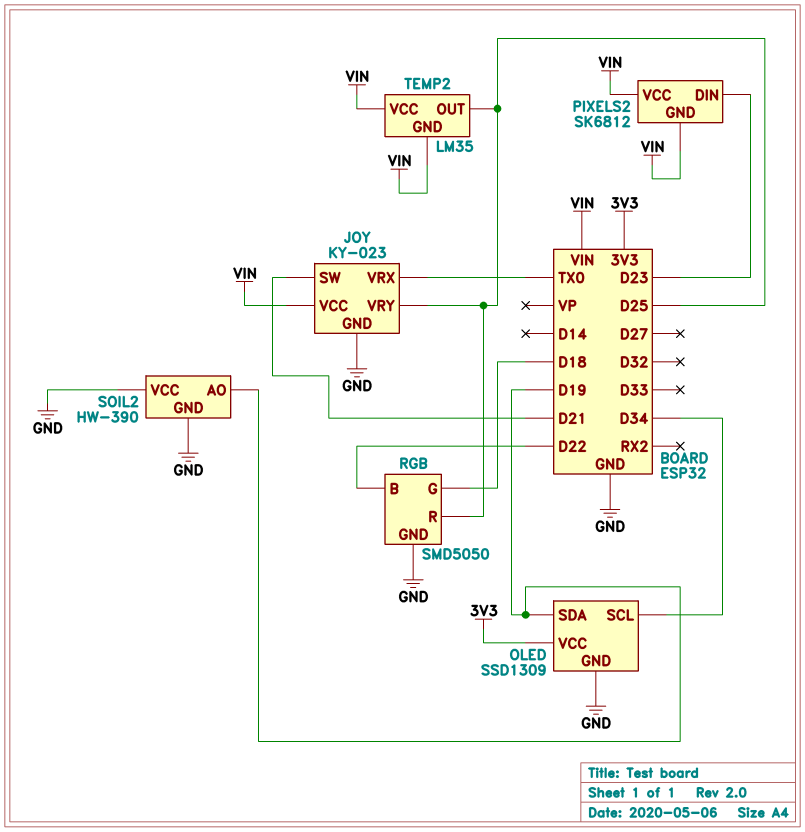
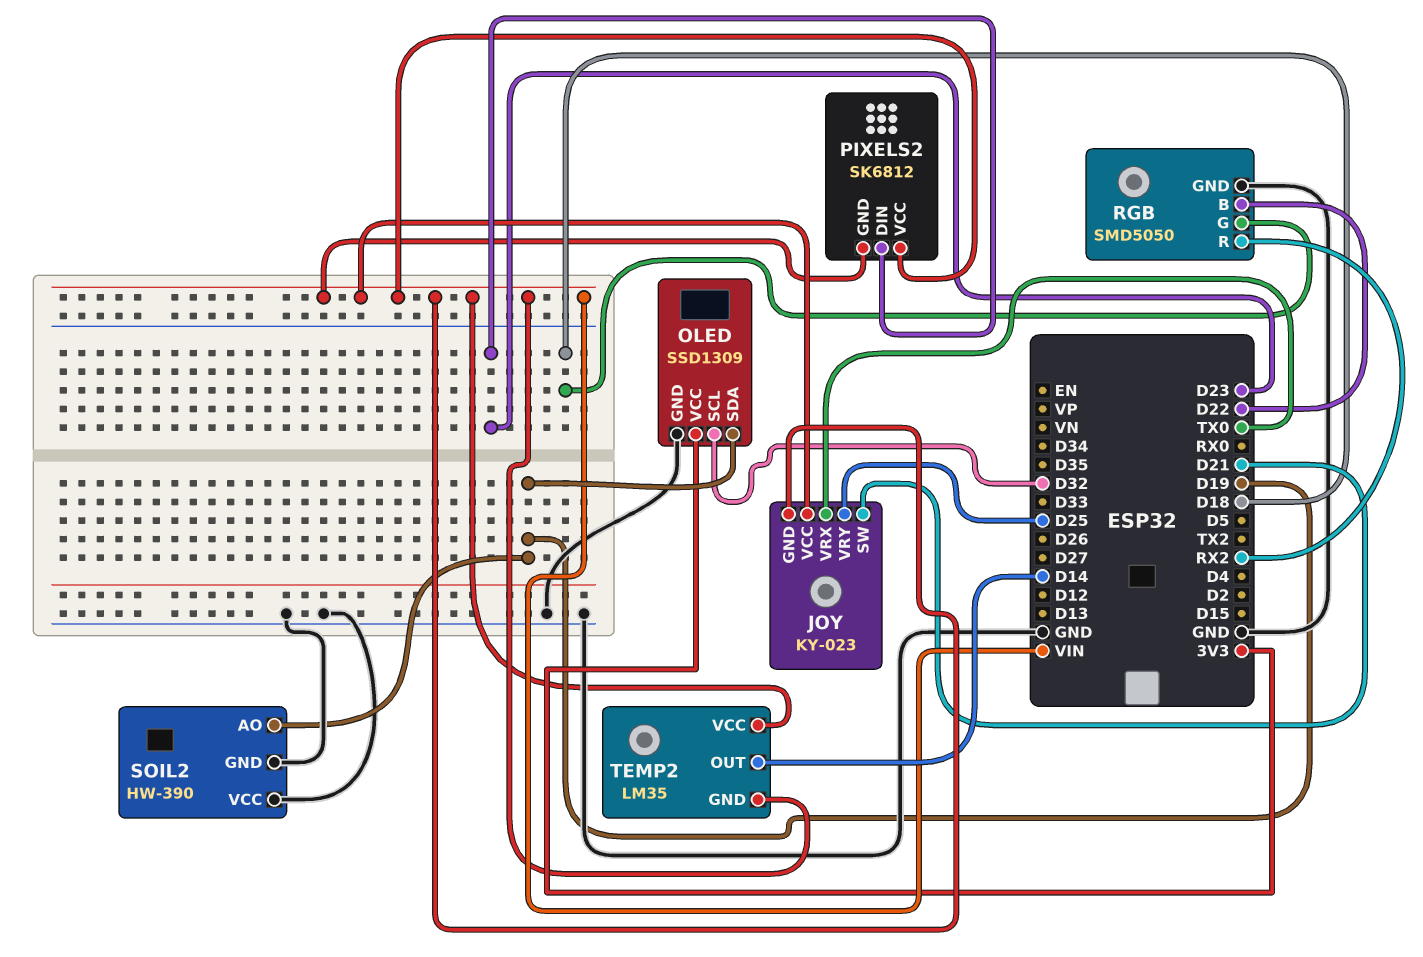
JOY pin GND: GND -> VIN
OLED pin SCL: D34 -> D32
RGB pin R: D25 -> RX2
TEMP2 pin OUT: D25 -> D14

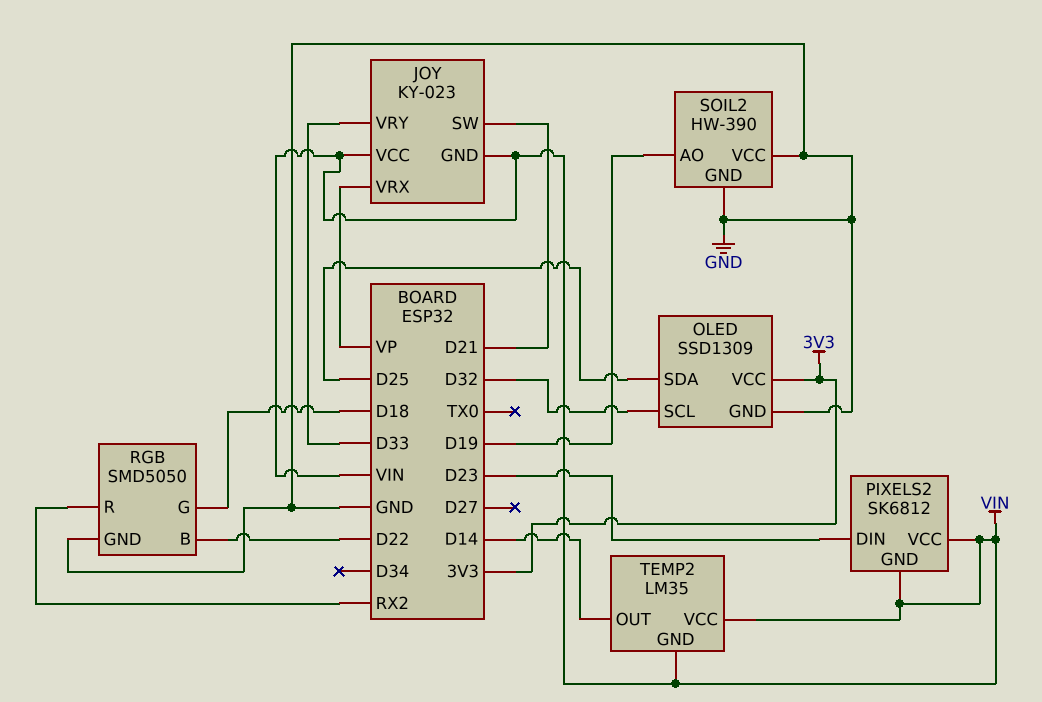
JOY pin VRX: TX0 -> VP
JOY pin VRY: D25 -> D33
OLED pin SDA: D19 -> D25

